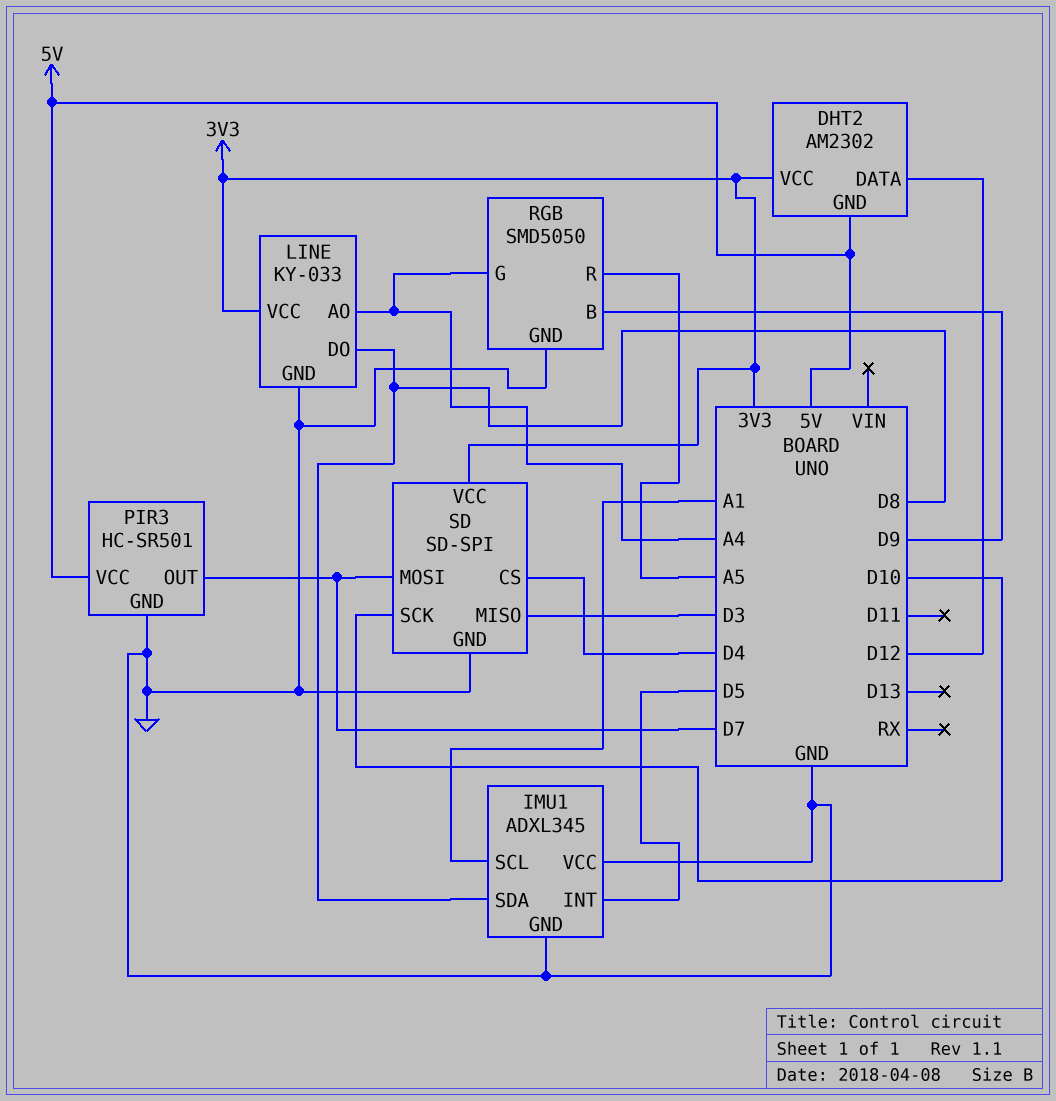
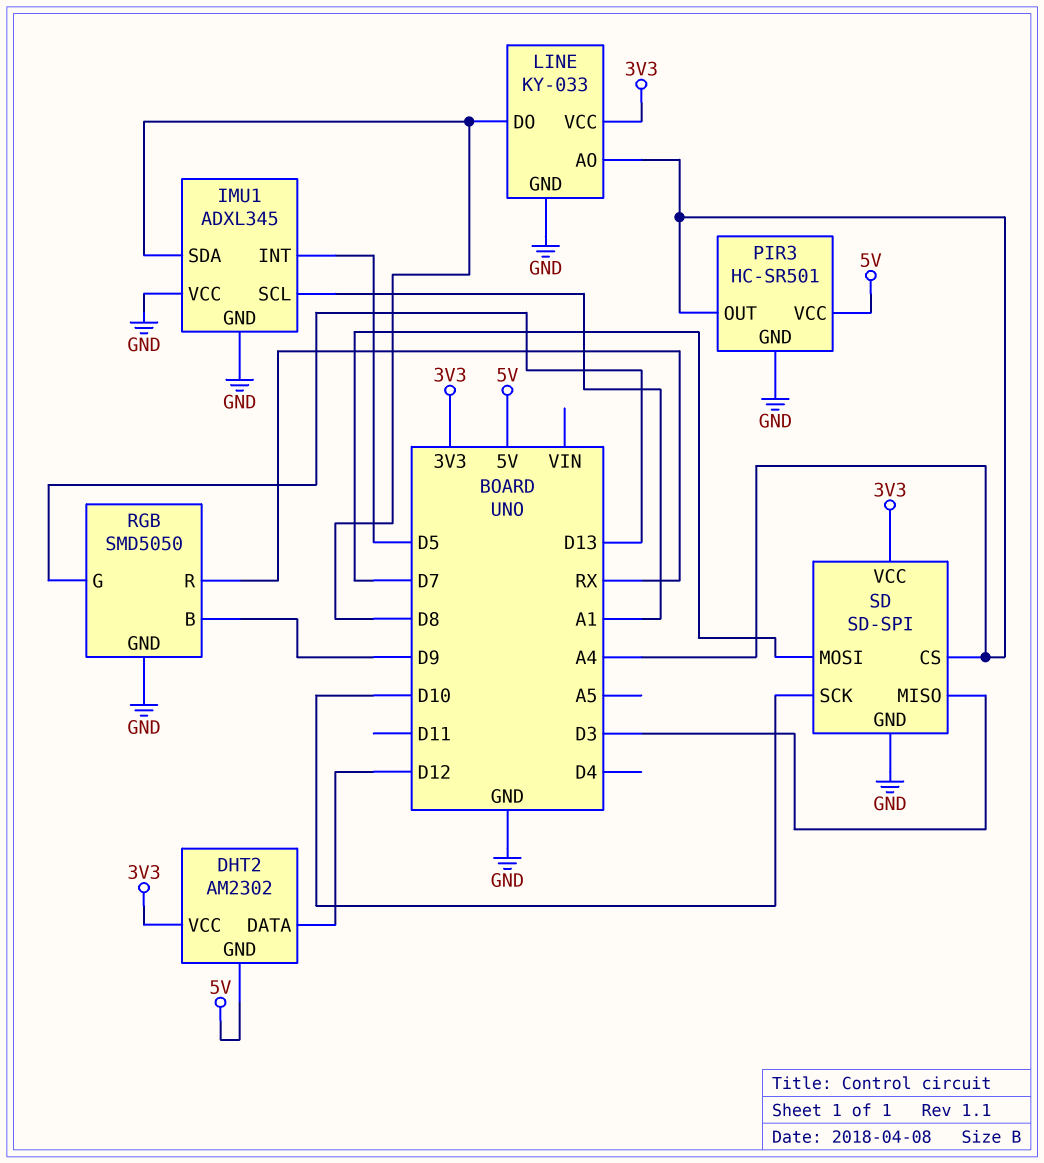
PIR3 pin OUT: D7 -> A4
RGB pin G: A4 -> D13
RGB pin R: A5 -> RX
SD pin CS: D4 -> A4

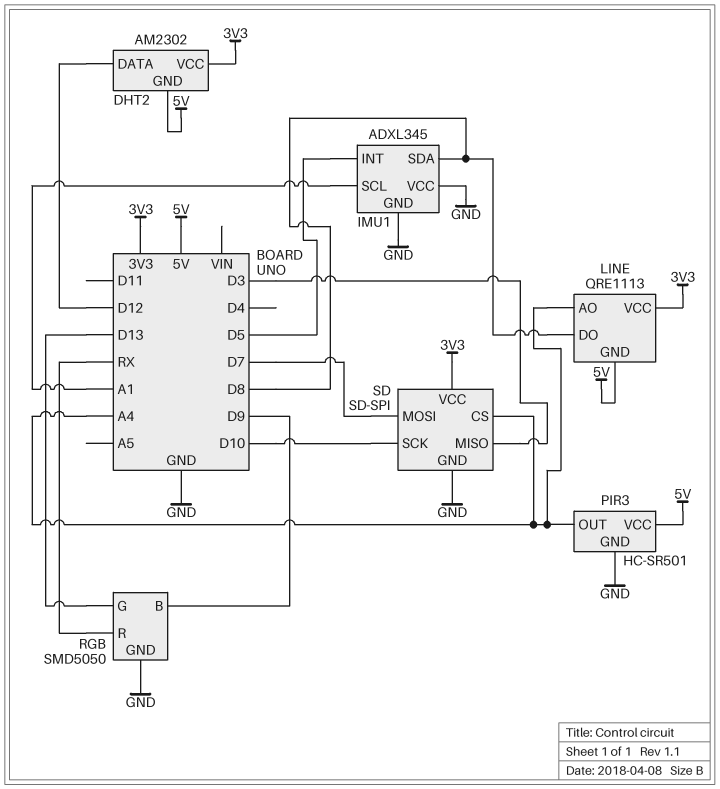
LINE: KY-033 -> QRE1113
LINE pin GND: GND -> 5V

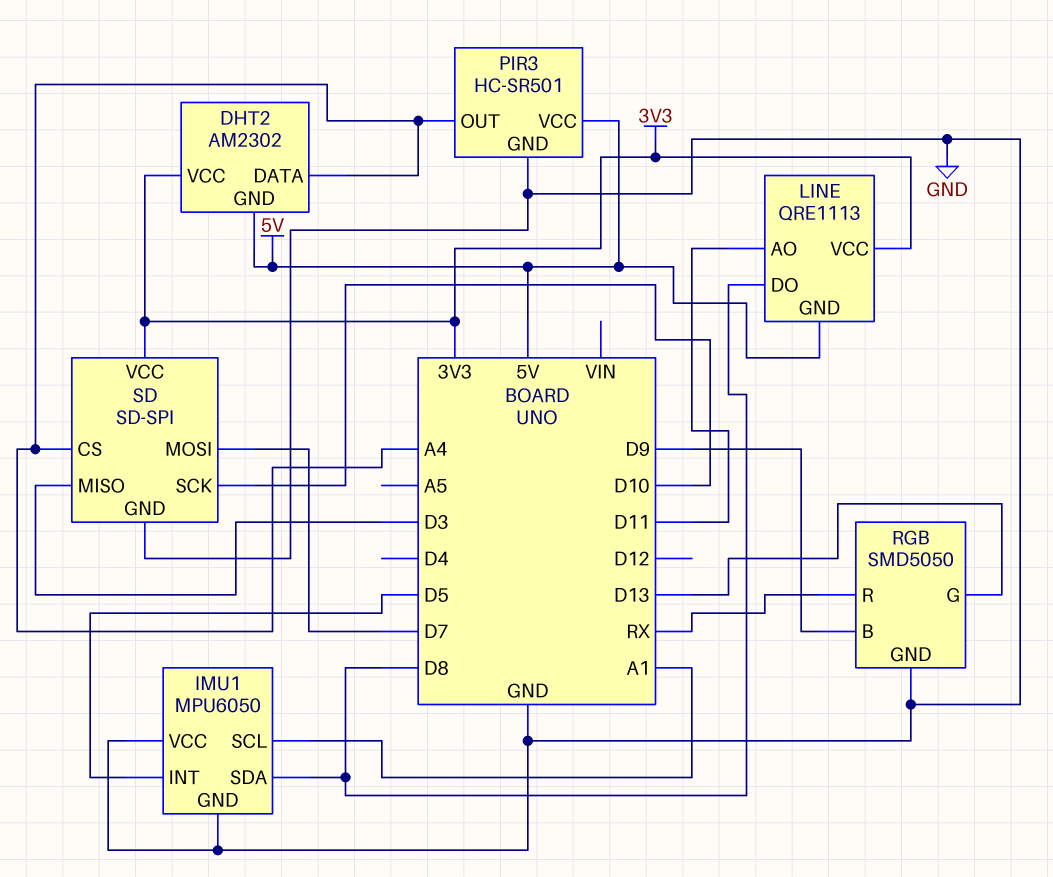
DHT2 pin DATA: D12 -> A4
IMU1: ADXL345 -> MPU6050
LINE pin AO: A4 -> D11

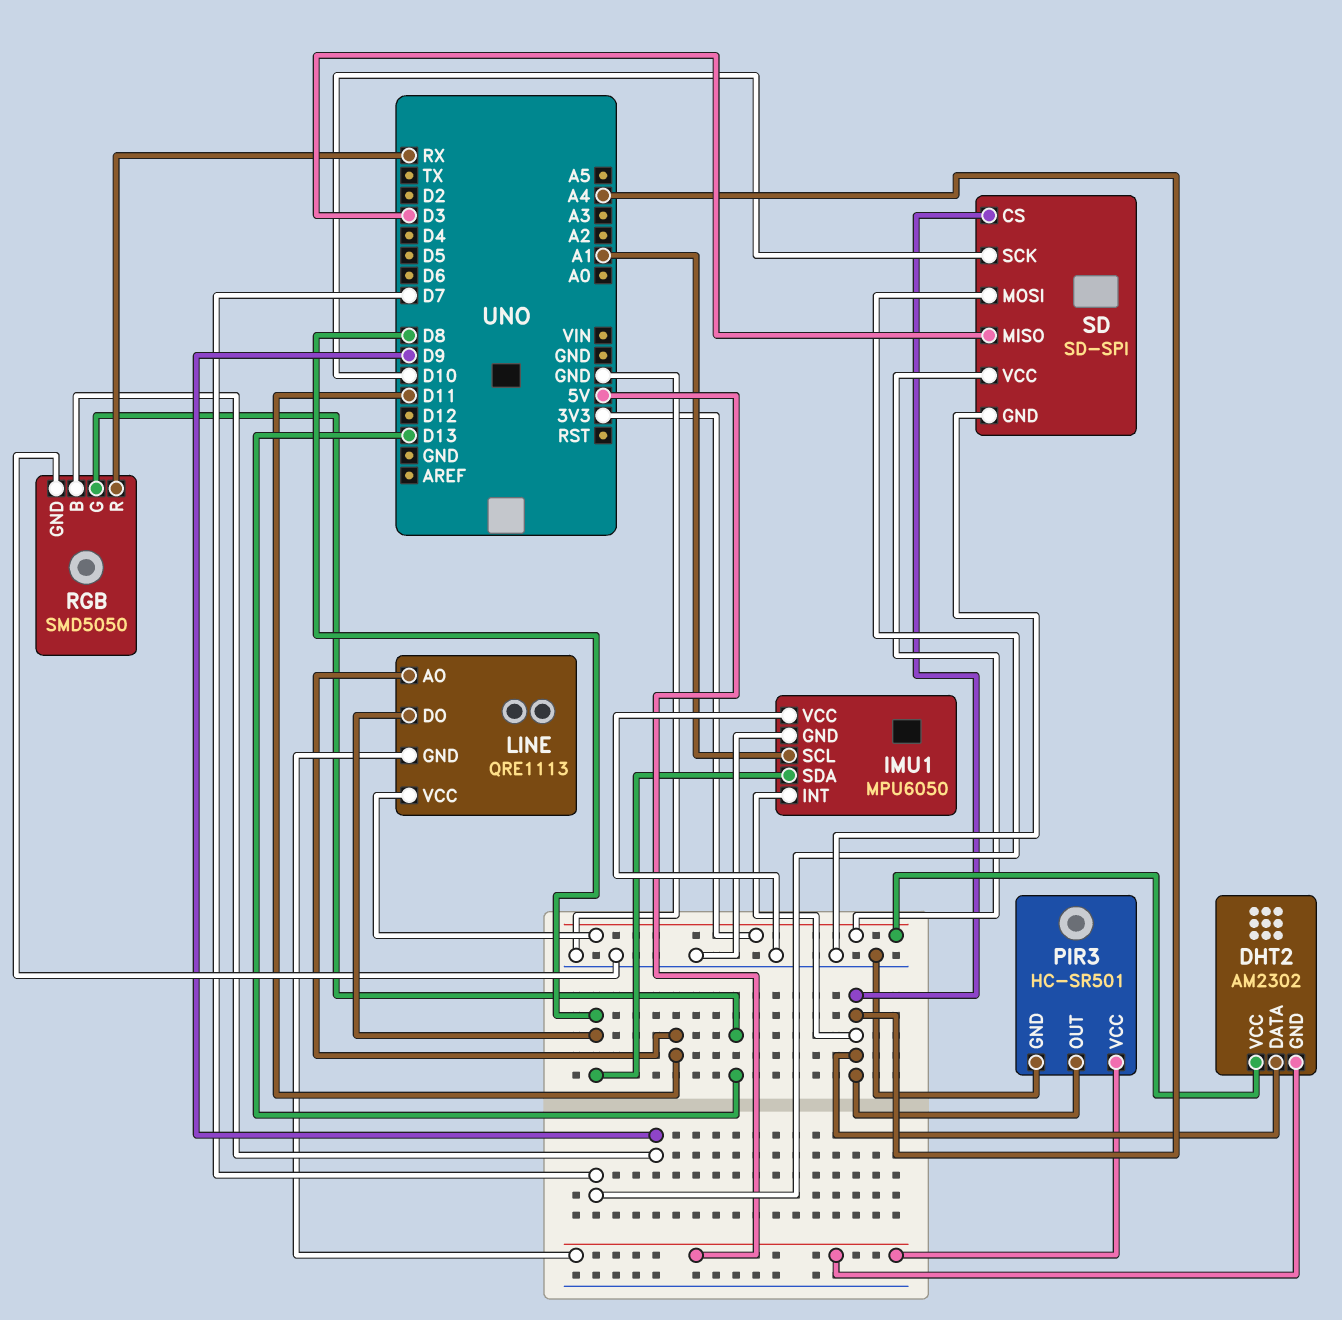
IMU1 pin INT: D5 -> A4

